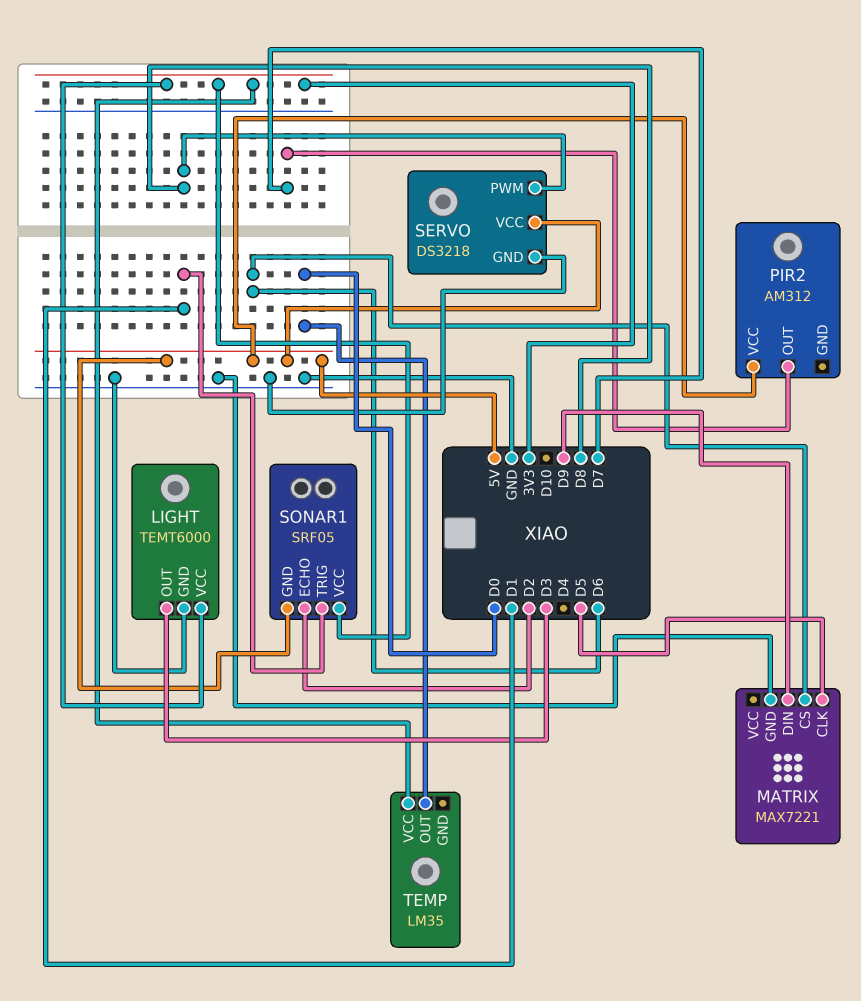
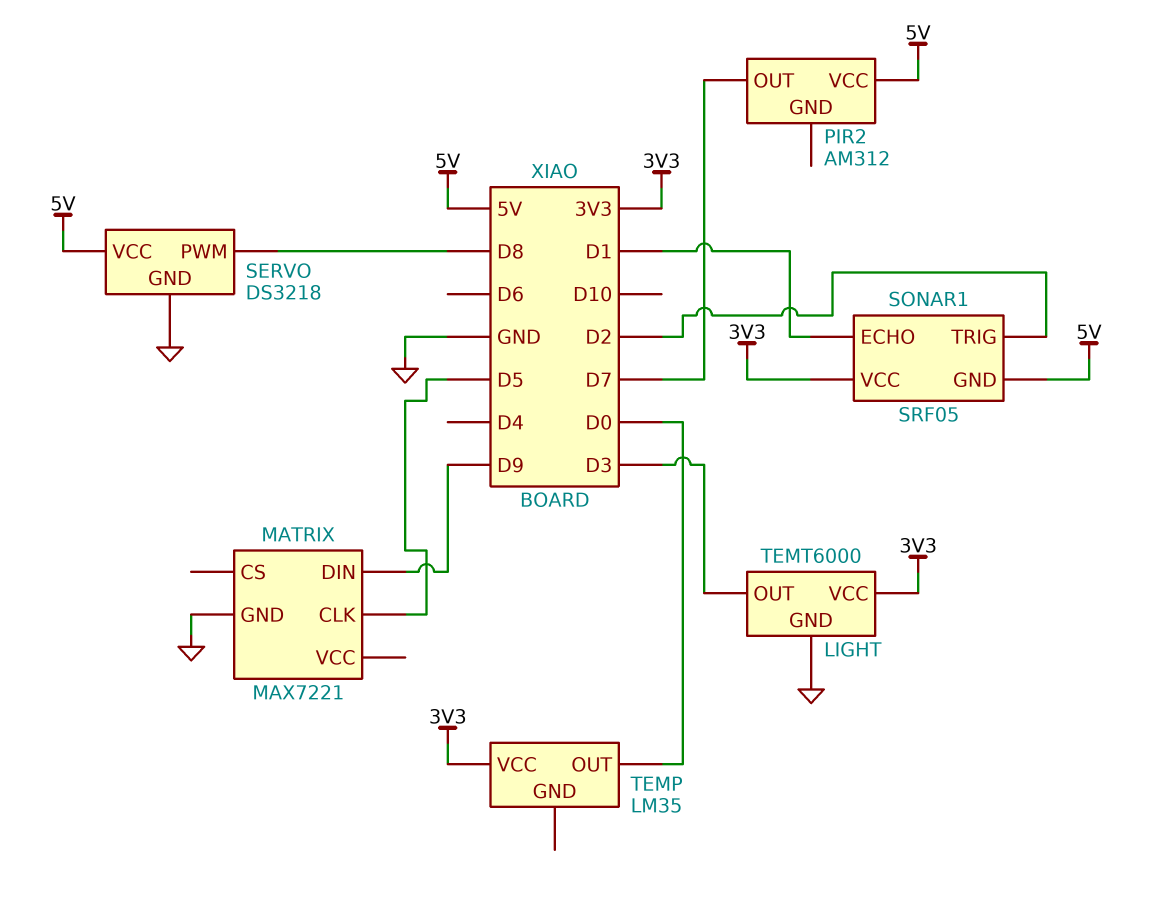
MATRIX pin CS: D6 -> none
SONAR1 pin ECHO: D2 -> D1
SONAR1 pin TRIG: D1 -> D2

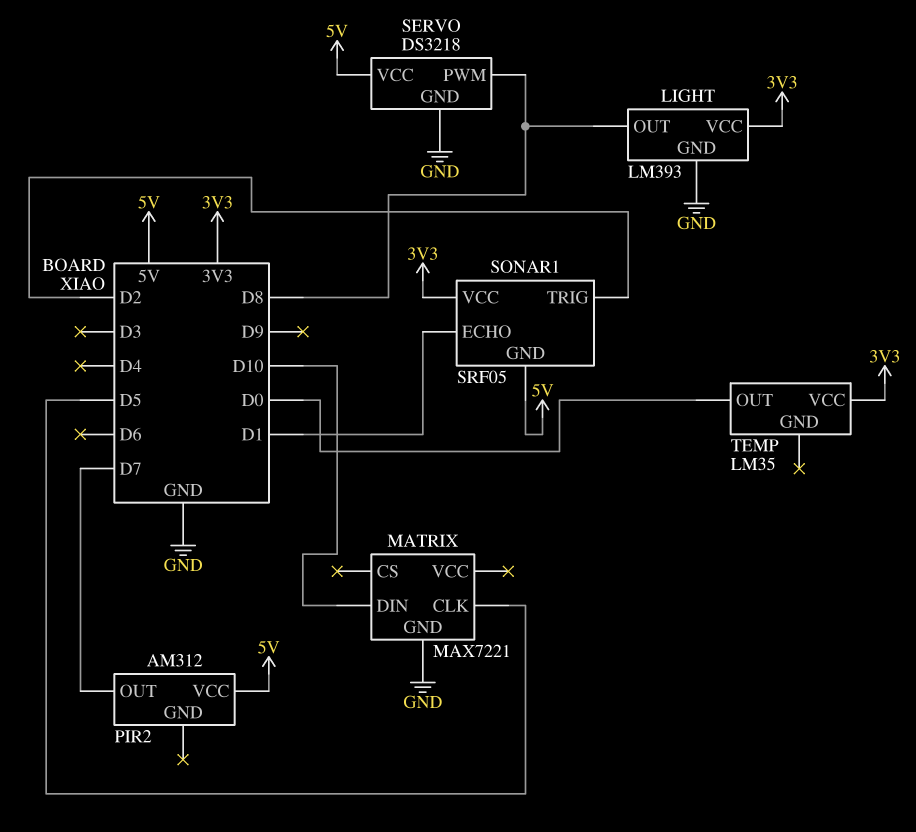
LIGHT: TEMT6000 -> LM393
LIGHT pin OUT: D3 -> D8
MATRIX pin DIN: D9 -> D10

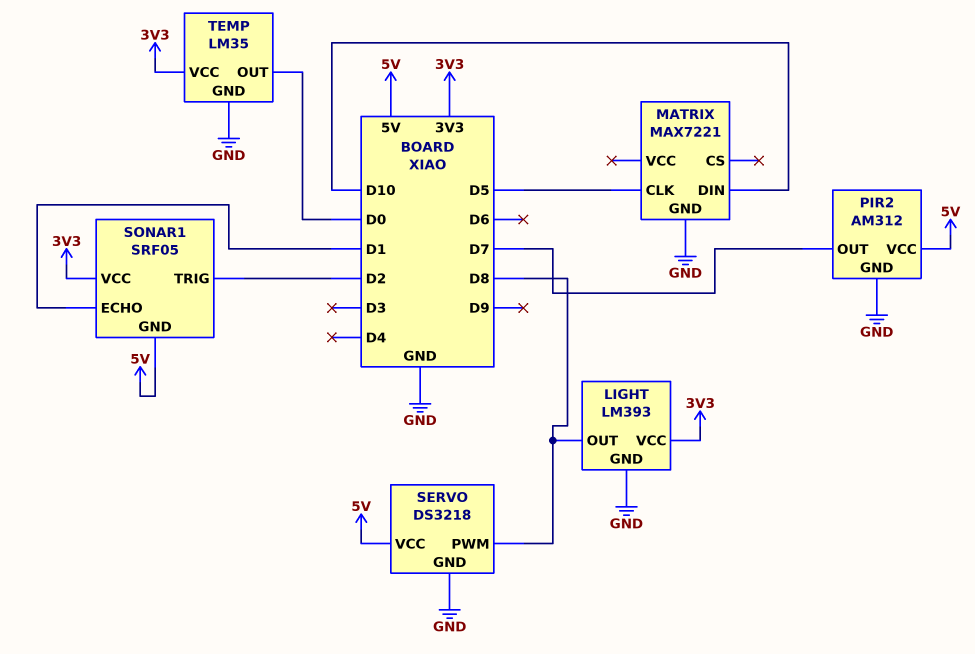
PIR2 pin GND: none -> GND
TEMP pin GND: none -> GND

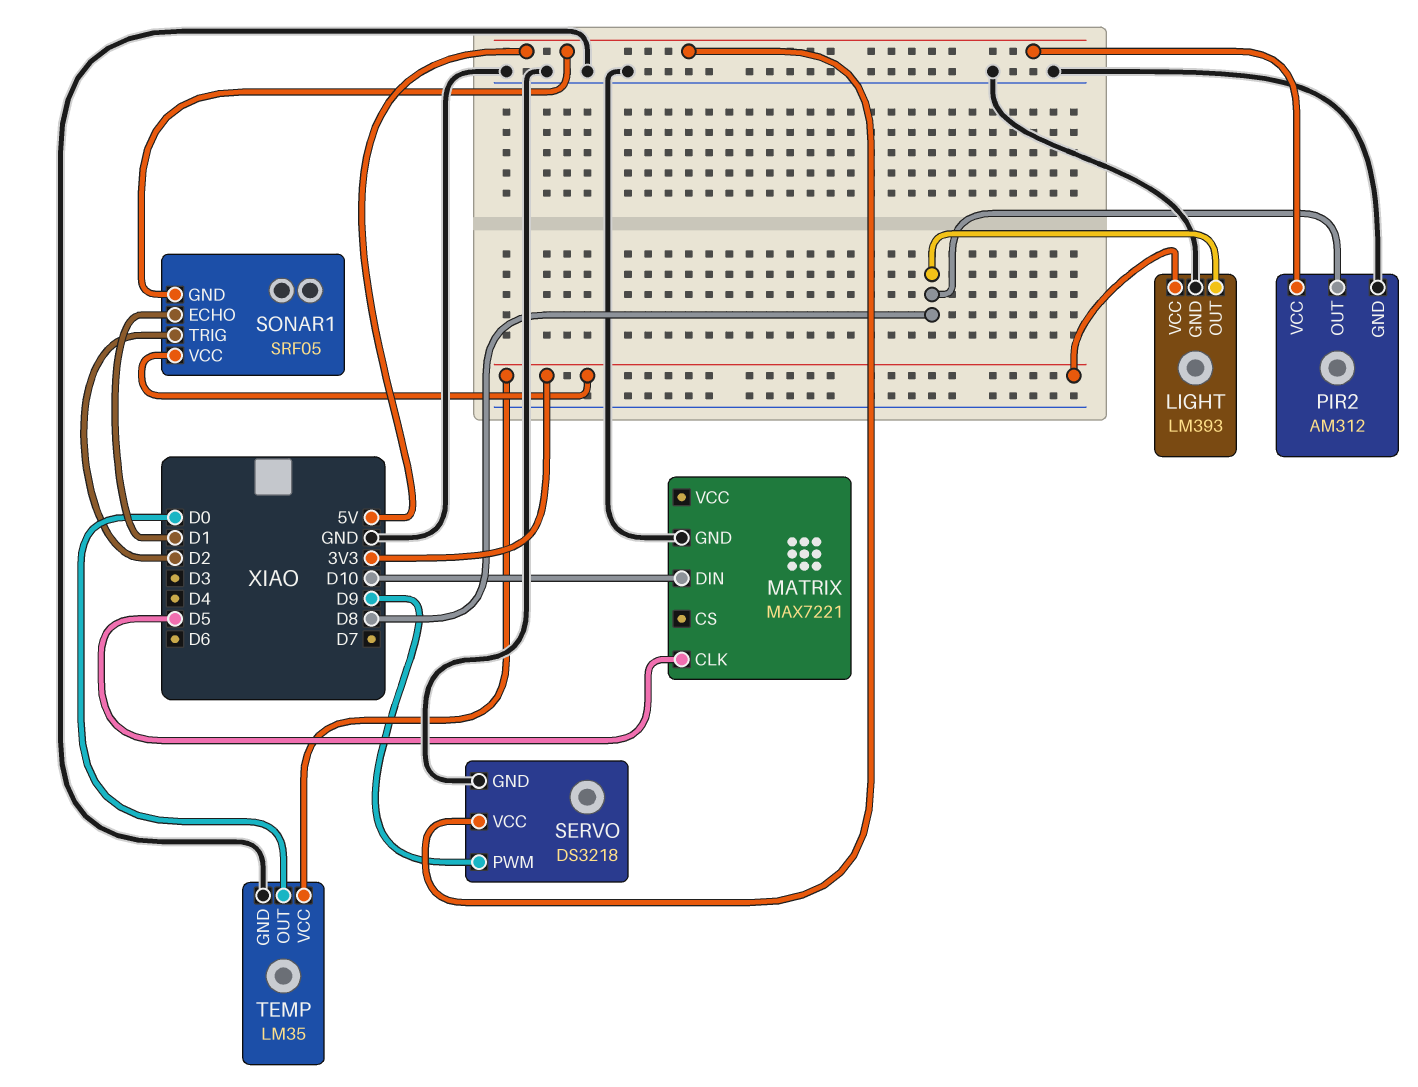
PIR2 pin OUT: D7 -> D8
SERVO pin PWM: D8 -> D9

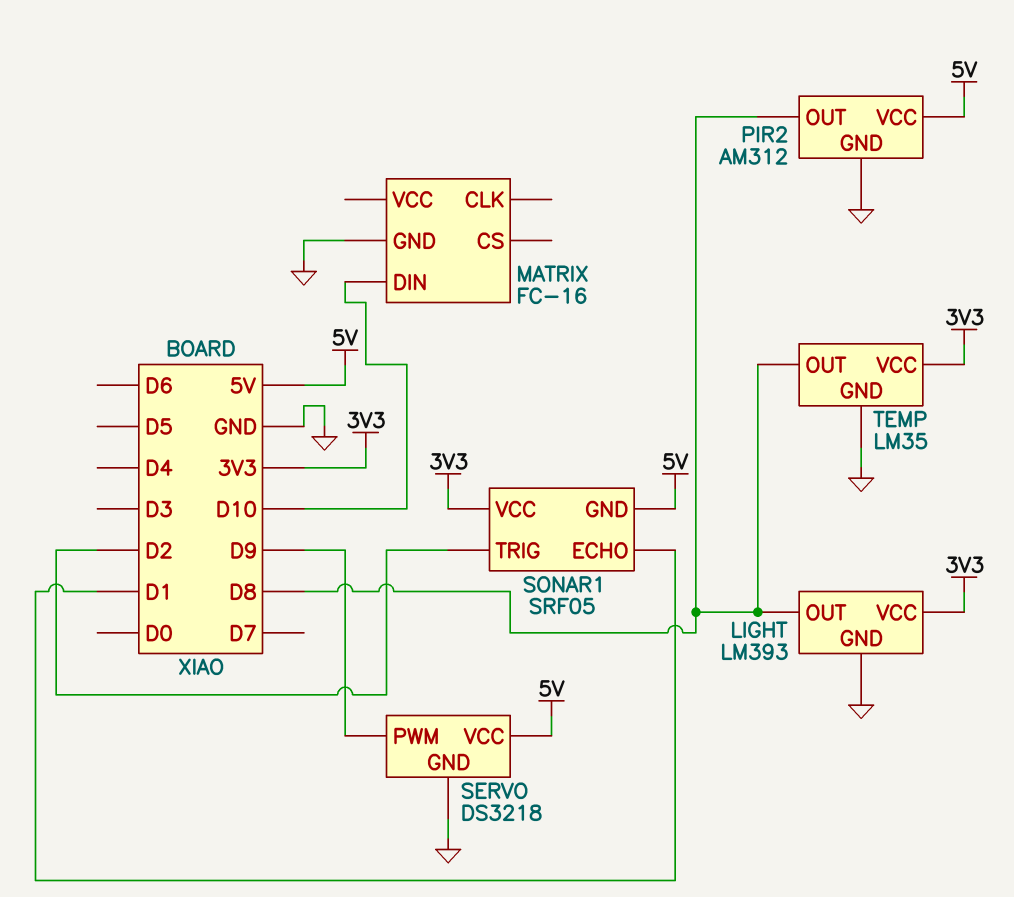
MATRIX: MAX7221 -> FC-16
MATRIX pin CLK: D5 -> none
TEMP pin OUT: D0 -> D8

